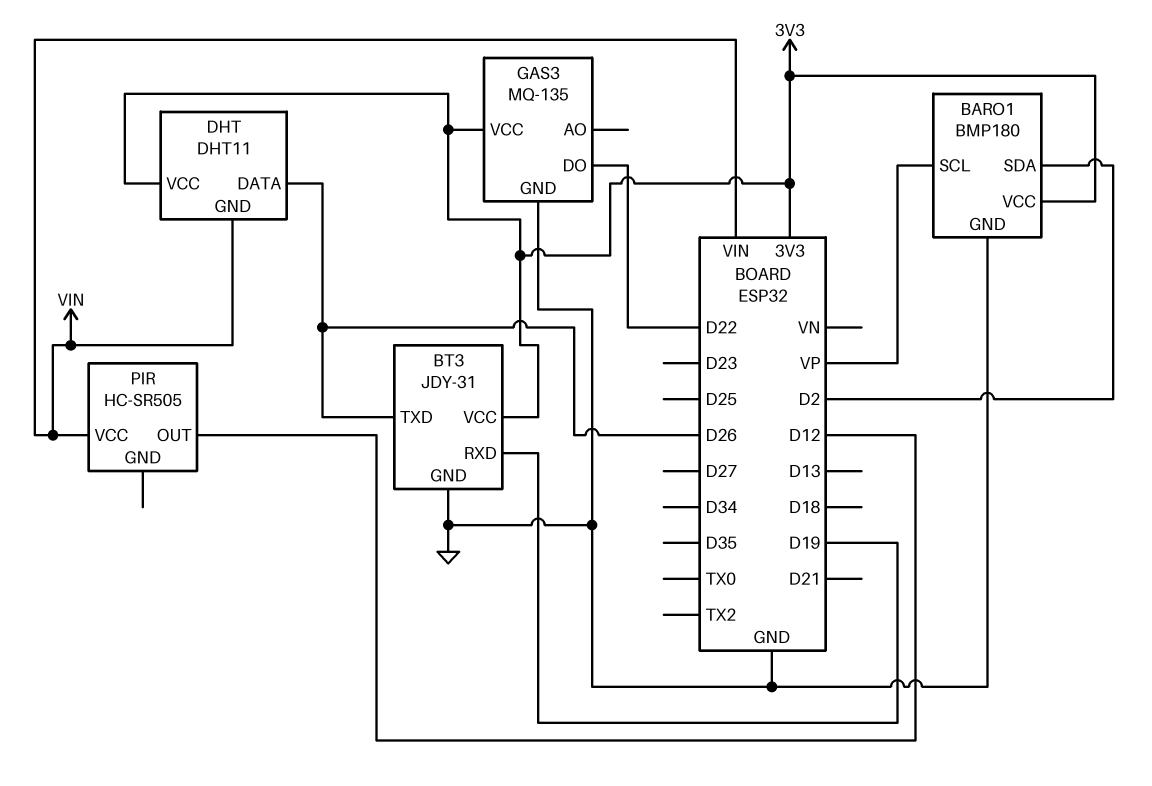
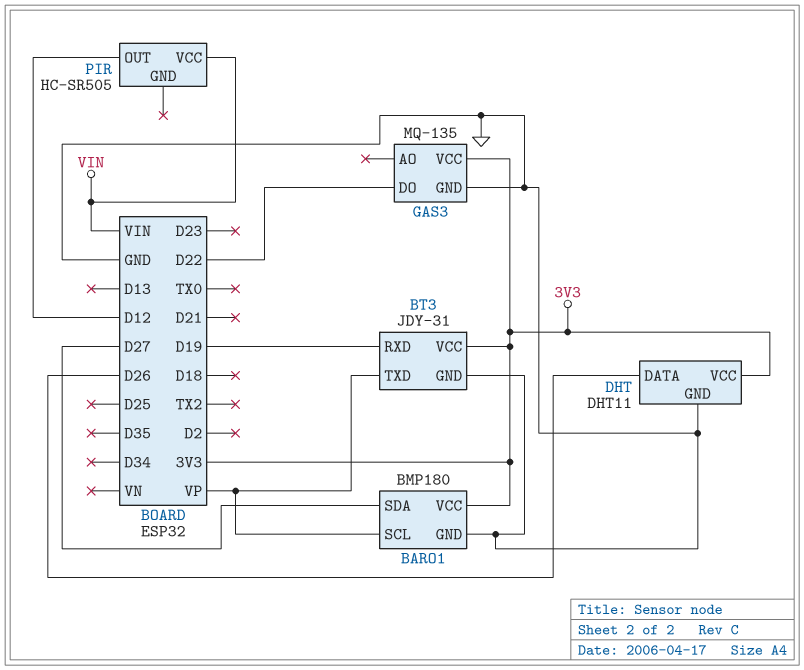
BARO1 pin SDA: D2 -> D27
BT3 pin TXD: D26 -> VP
DHT pin GND: VIN -> GND

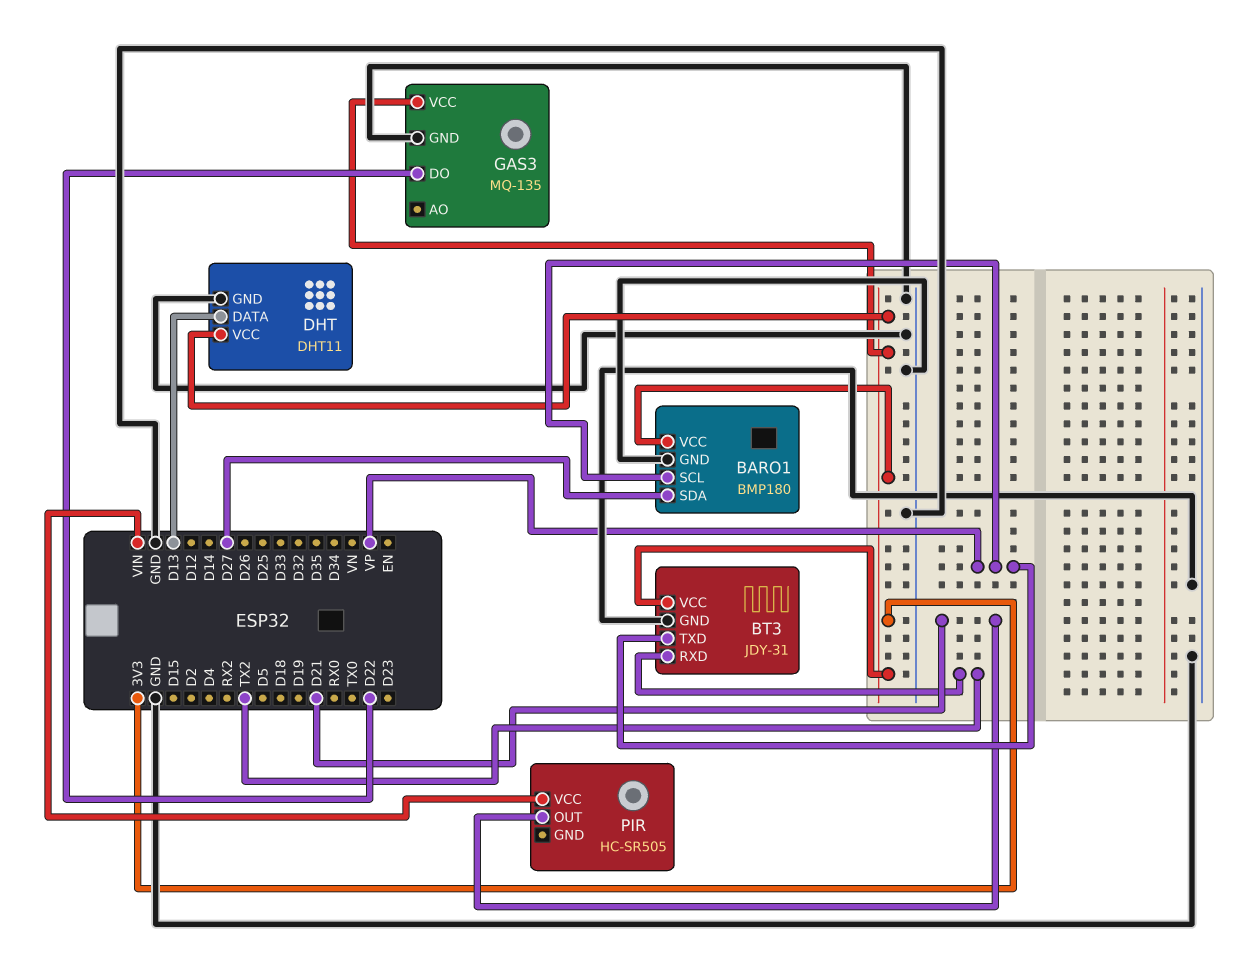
BT3 pin RXD: D19 -> TX2
DHT pin DATA: D26 -> D13
PIR pin OUT: D12 -> D21

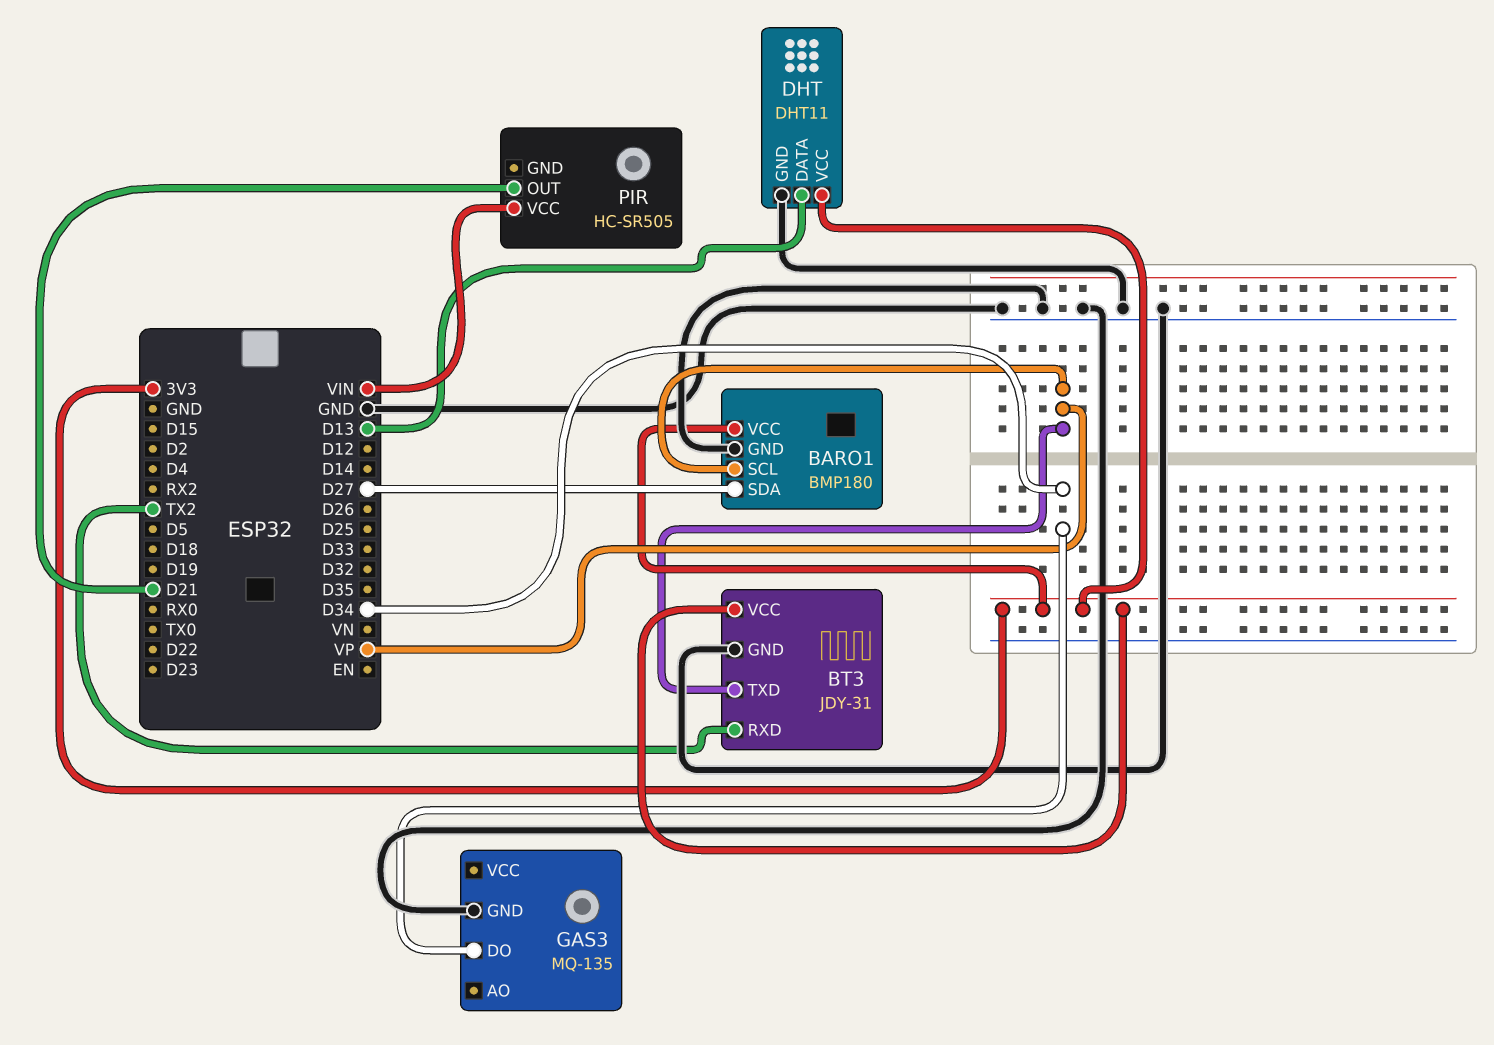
GAS3 pin DO: D22 -> D34
GAS3 pin VCC: 3V3 -> none

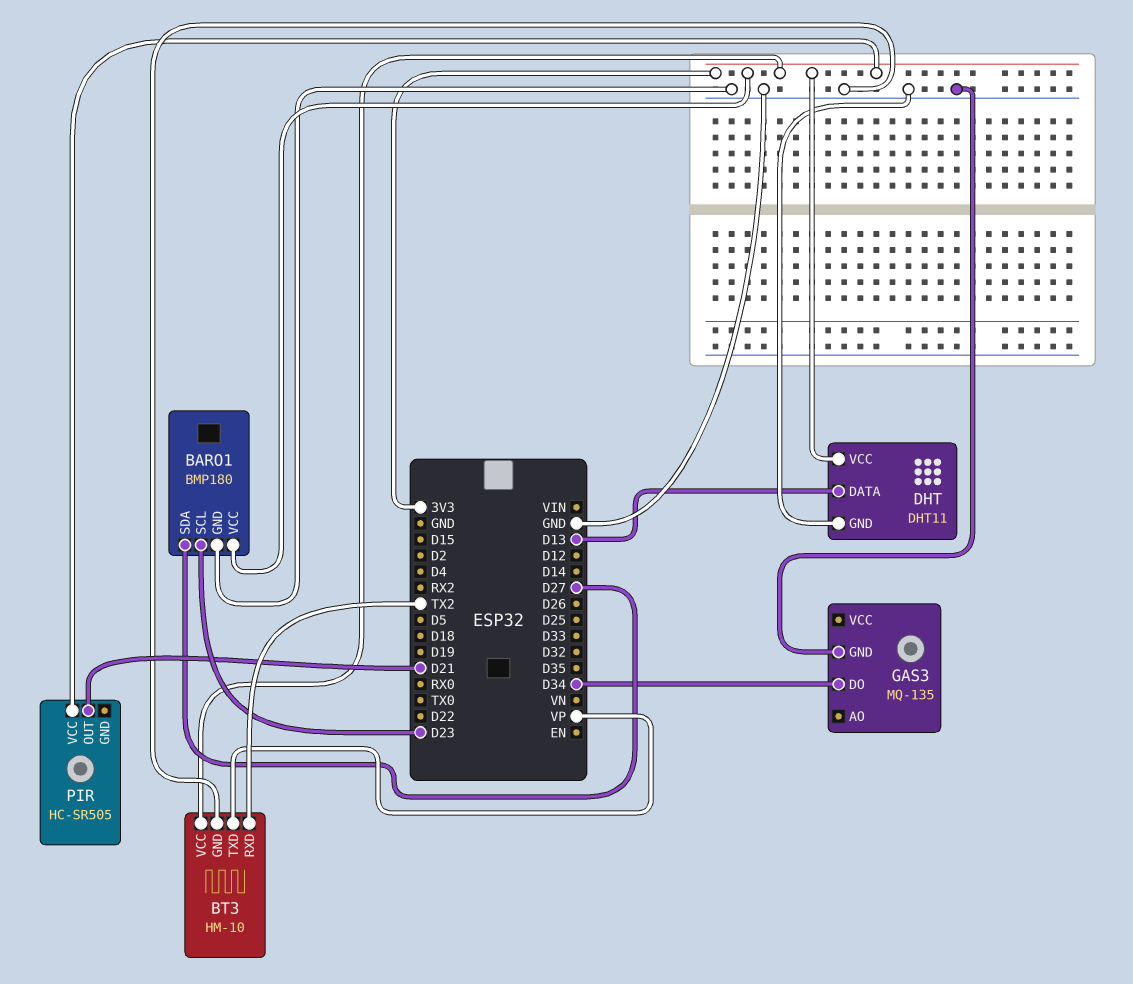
BARO1 pin SCL: VP -> D23
BT3: JDY-31 -> HM-10
PIR pin VCC: VIN -> 3V3

